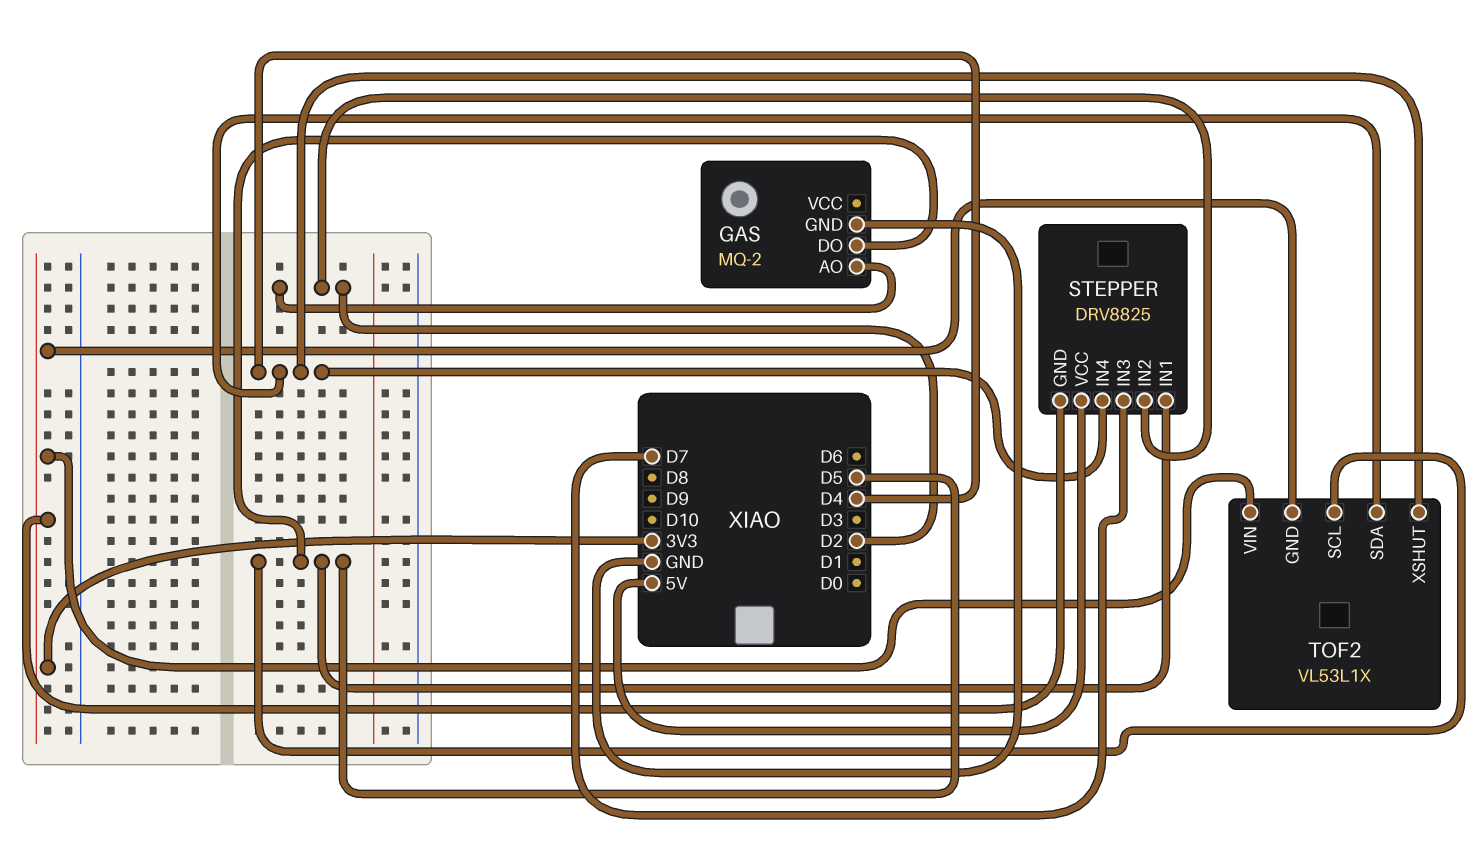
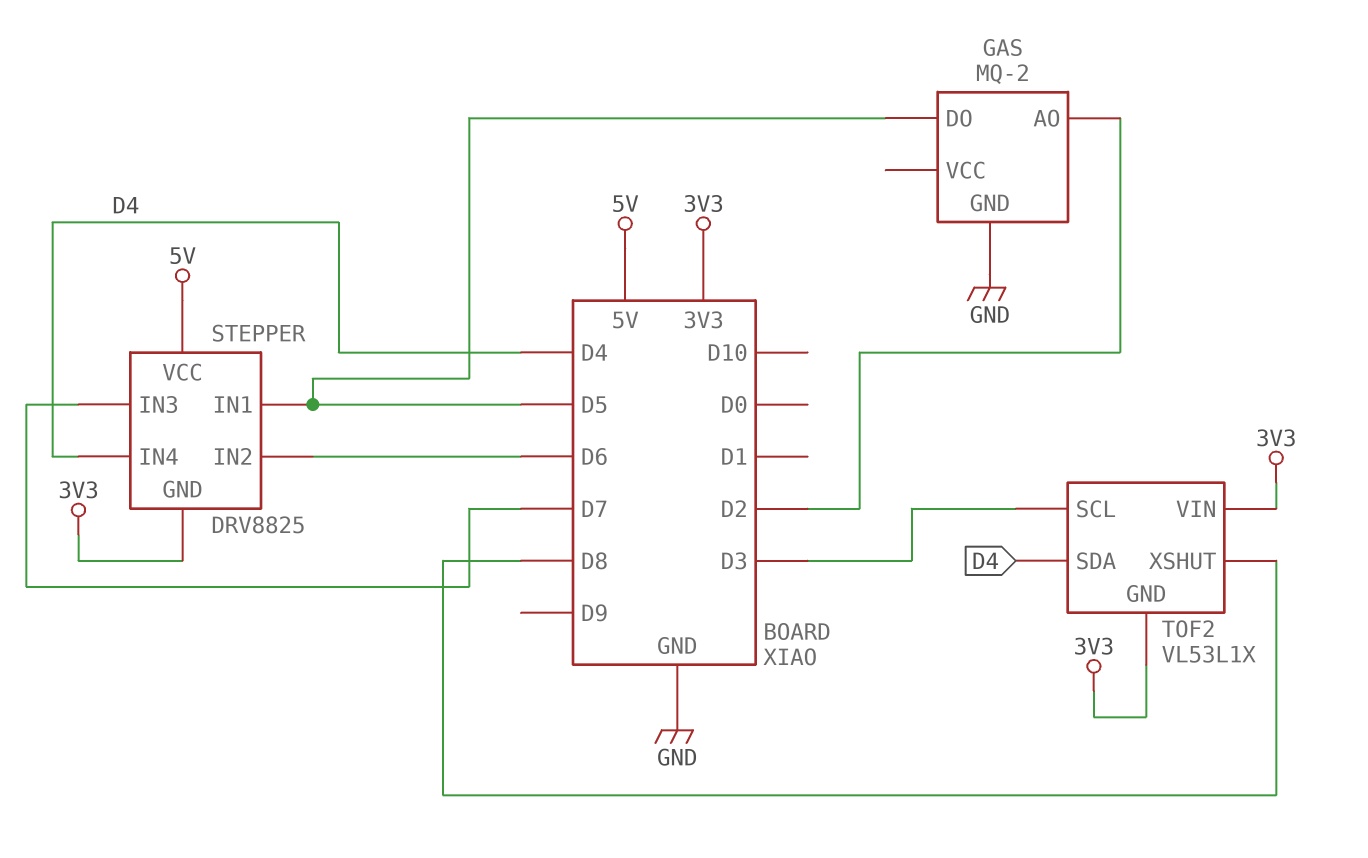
STEPPER pin IN2: D2 -> D6
TOF2 pin SCL: D5 -> D3
TOF2 pin XSHUT: D4 -> D8

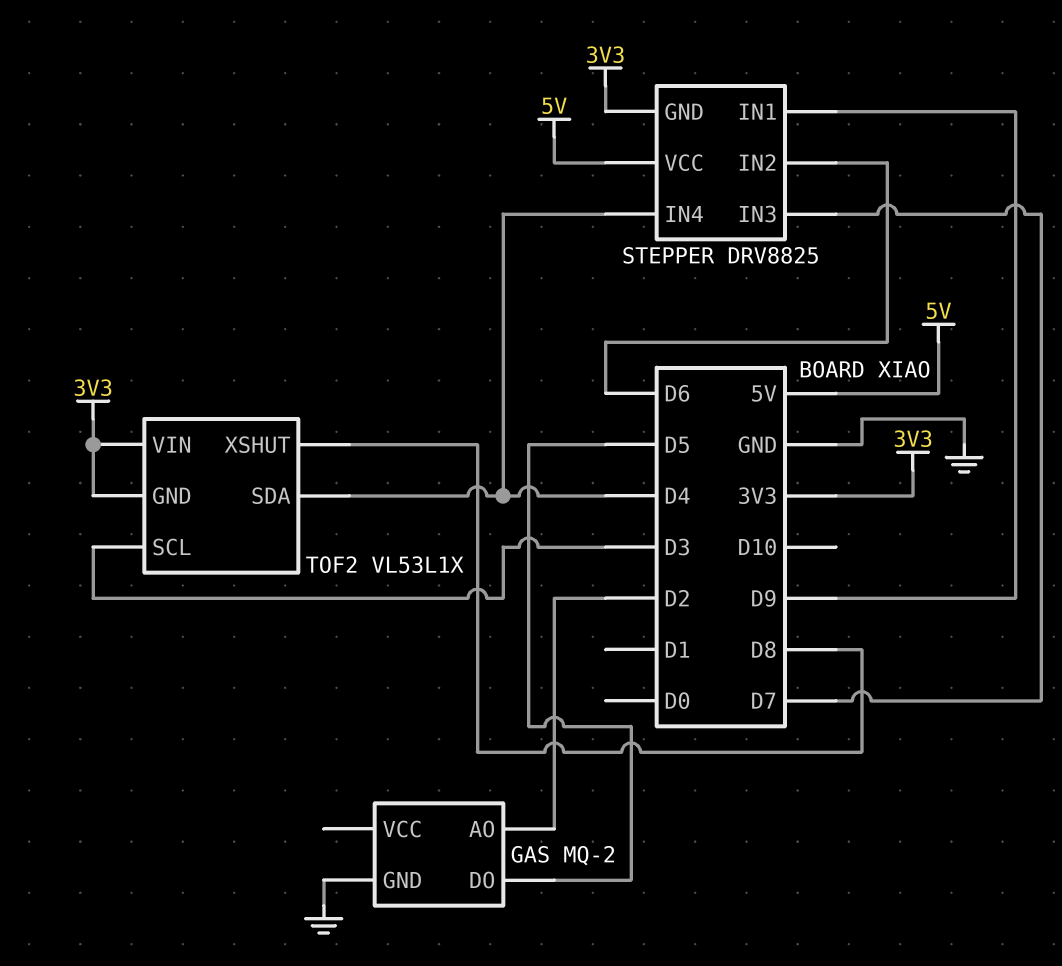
STEPPER pin IN1: D5 -> D9

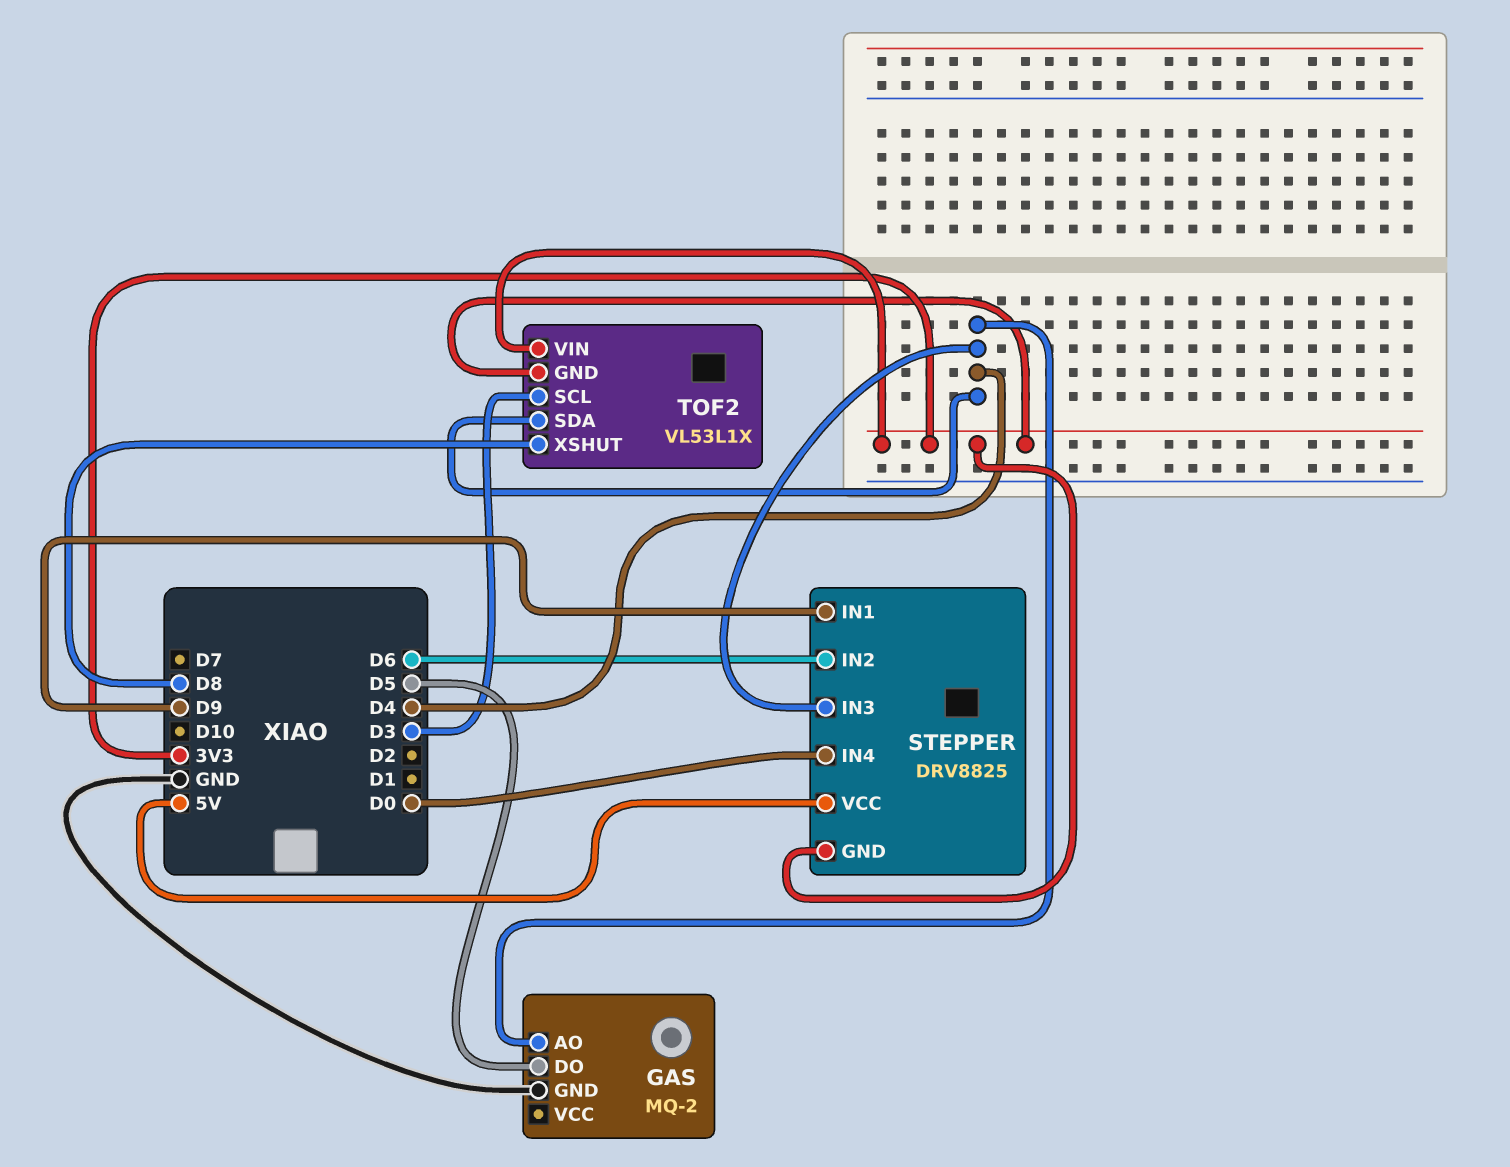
GAS pin AO: D2 -> D4
STEPPER pin IN3: D7 -> D4
STEPPER pin IN4: D4 -> D0

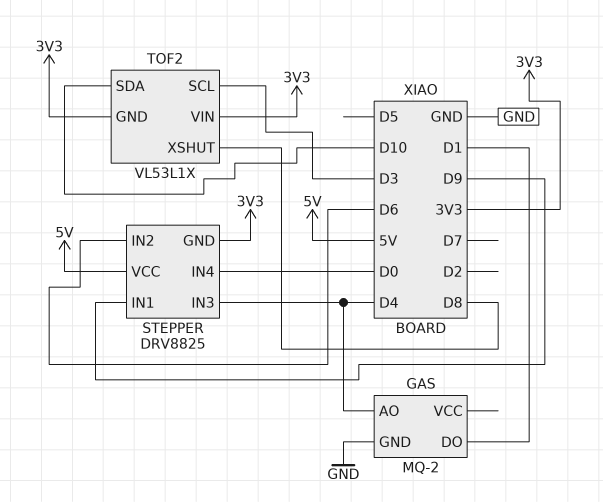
GAS pin DO: D5 -> D1
TOF2 pin SDA: D4 -> D10

